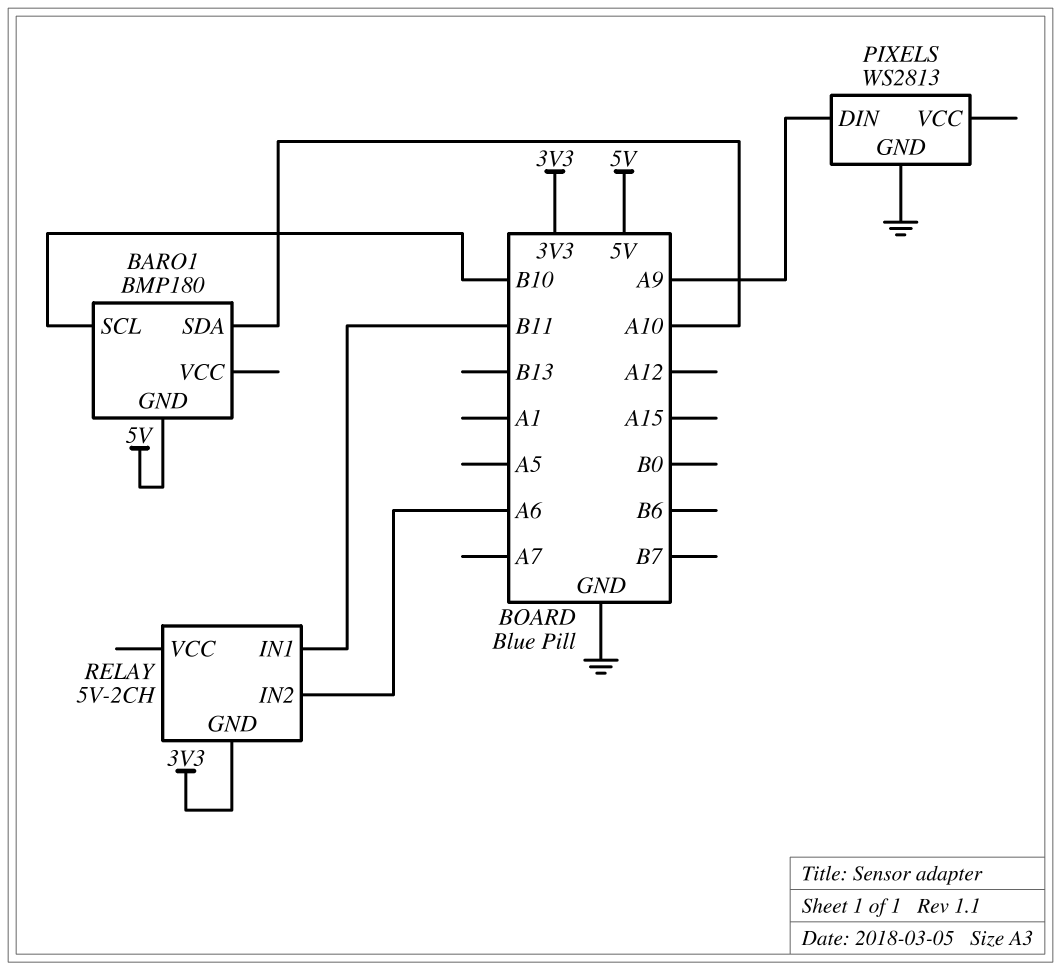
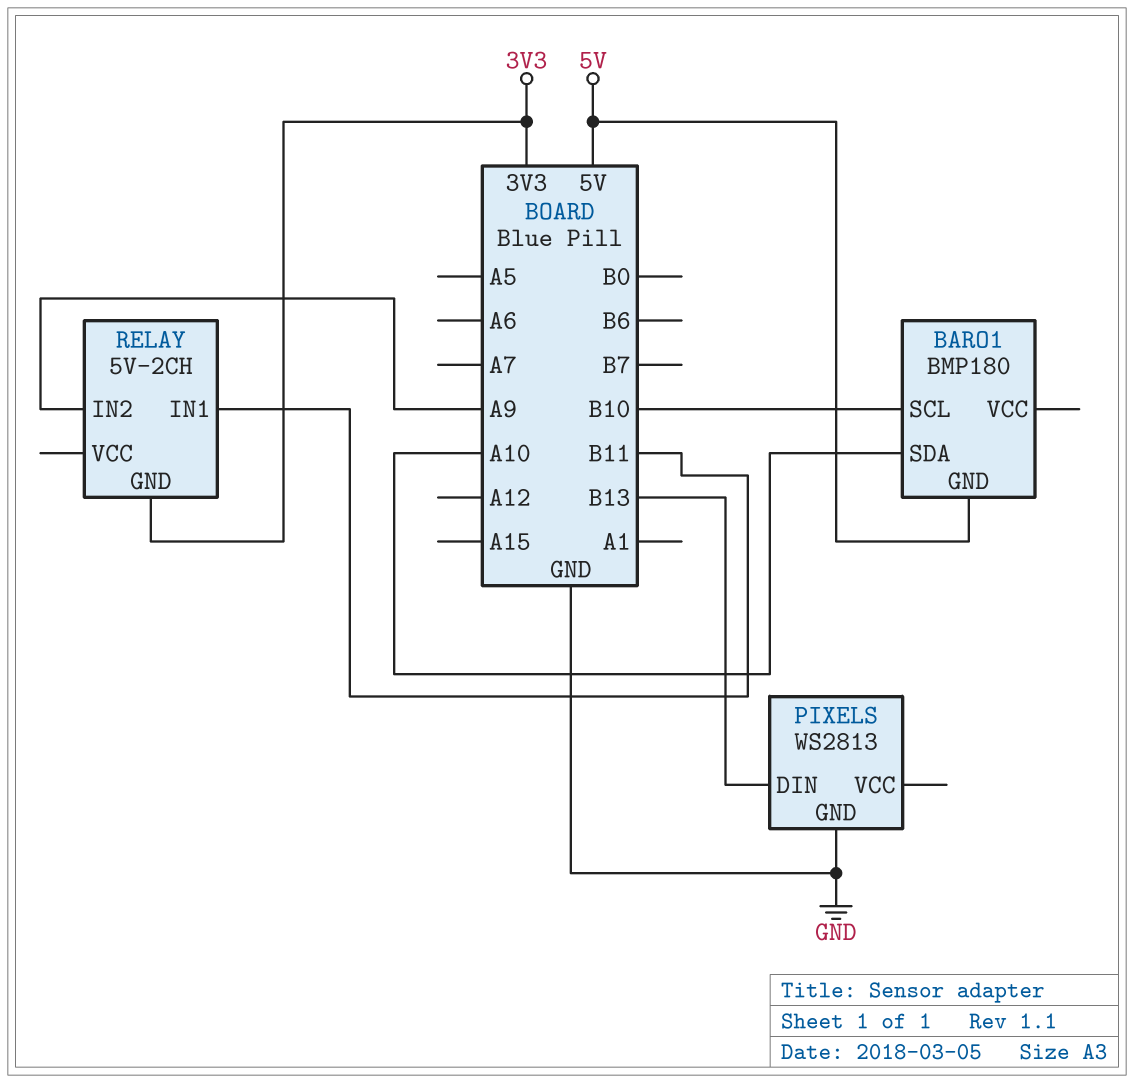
PIXELS pin DIN: A9 -> B13
RELAY pin IN2: A6 -> A9

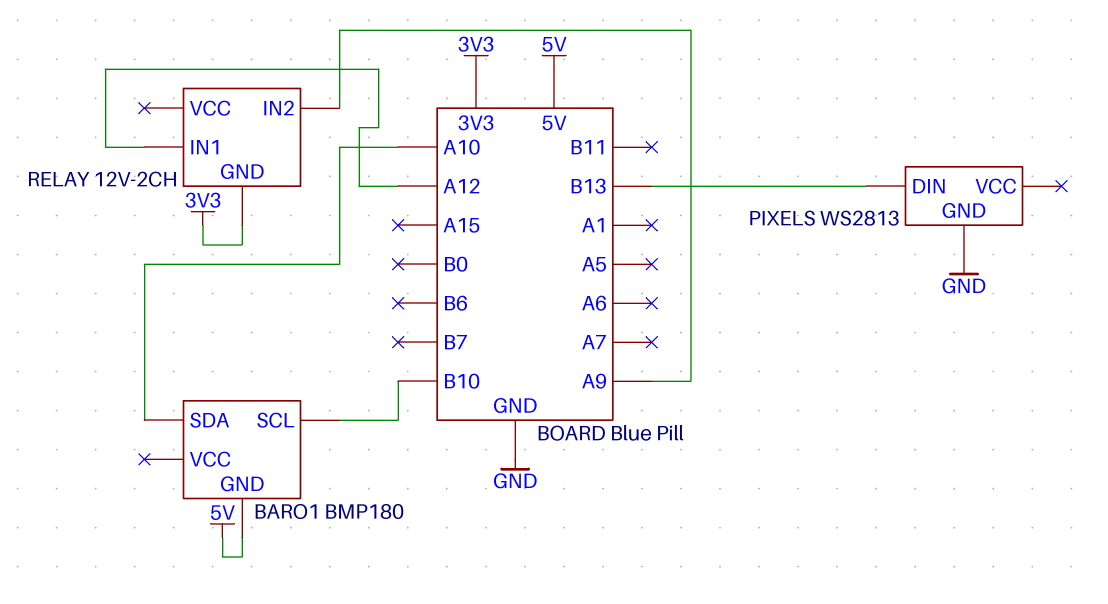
RELAY: 5V-2CH -> 12V-2CH
RELAY pin IN1: B11 -> A12

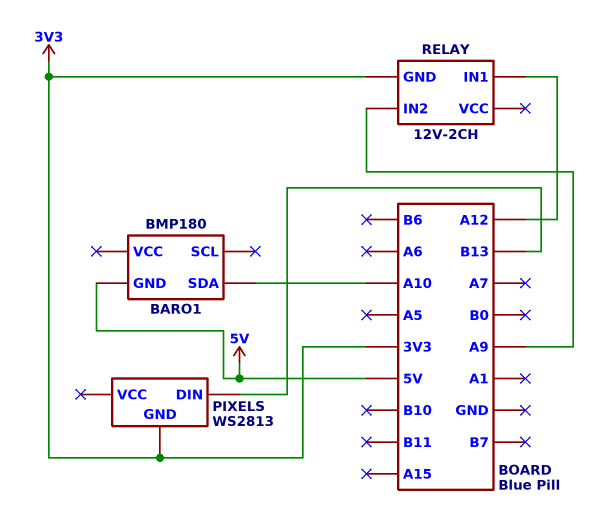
BARO1 pin SCL: B10 -> none
PIXELS pin GND: GND -> 3V3

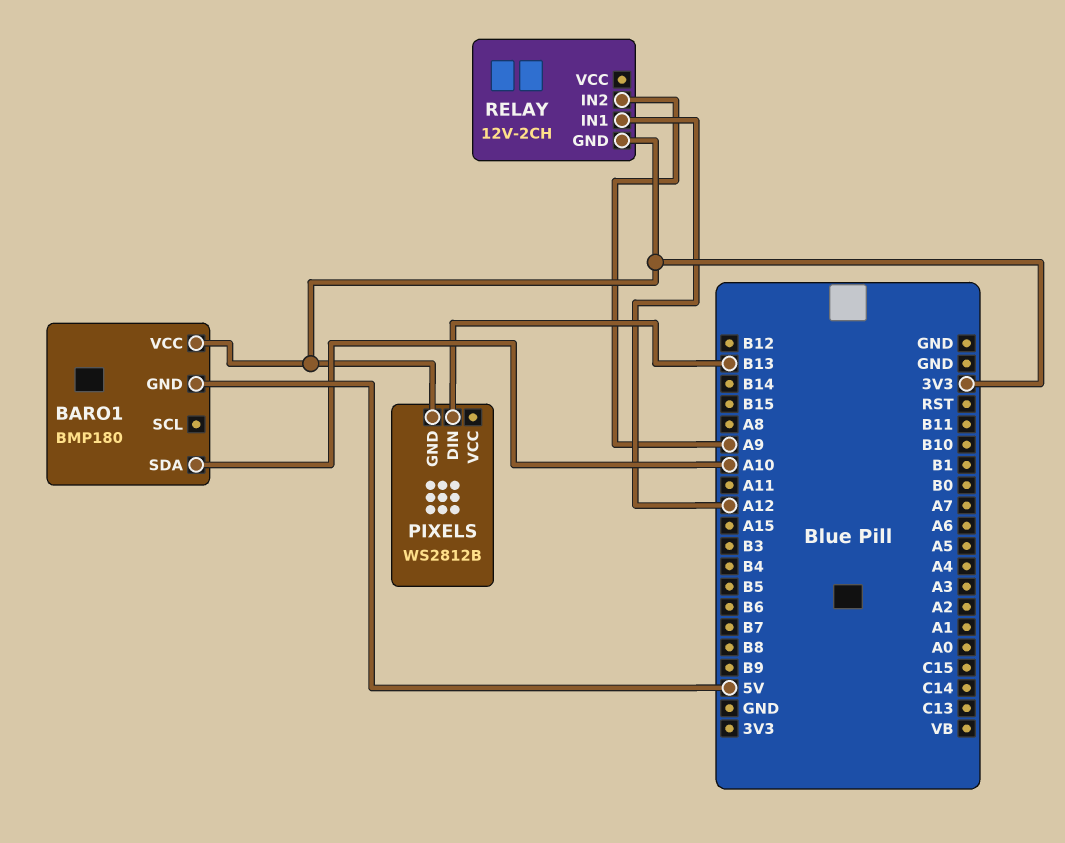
BARO1 pin VCC: none -> 3V3
PIXELS: WS2813 -> WS2812B

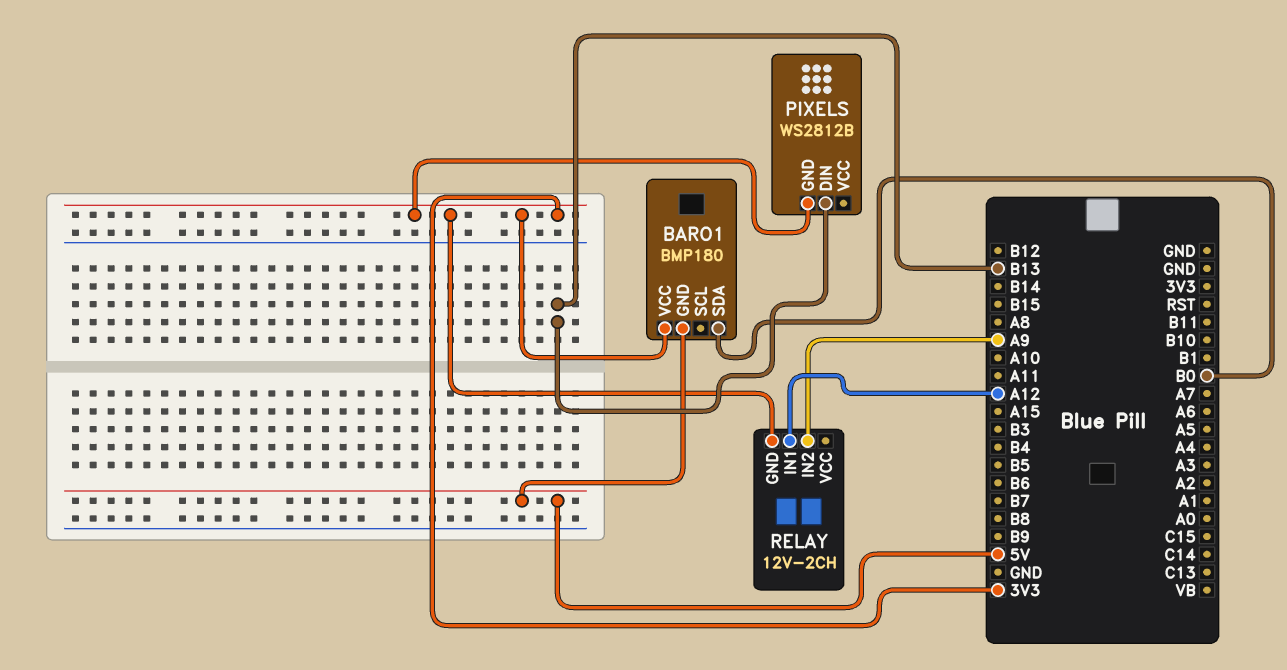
BARO1 pin SDA: A10 -> B0

